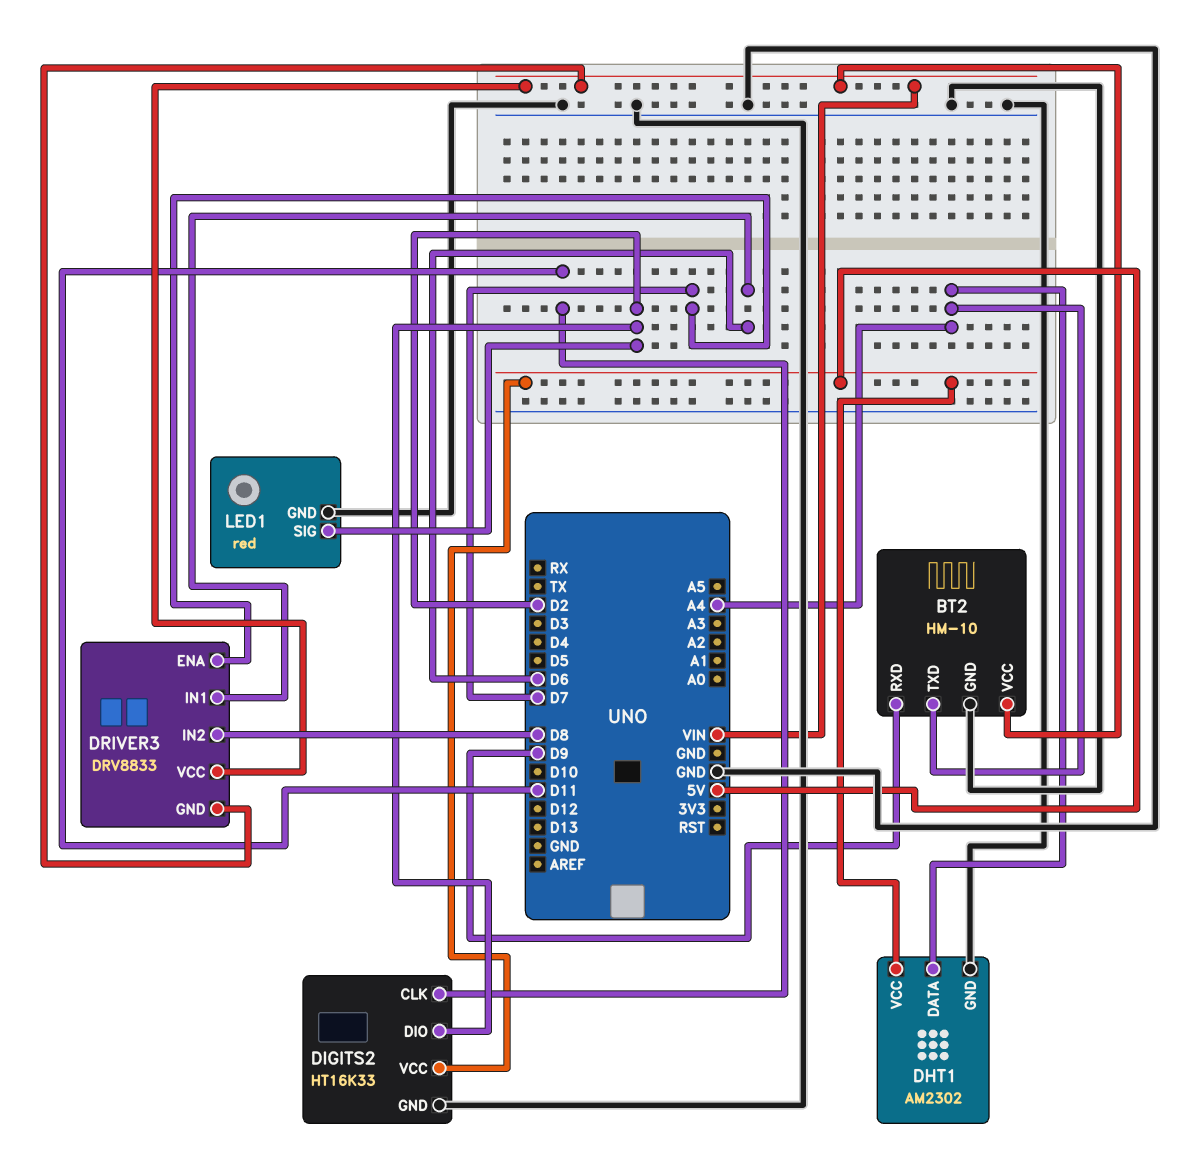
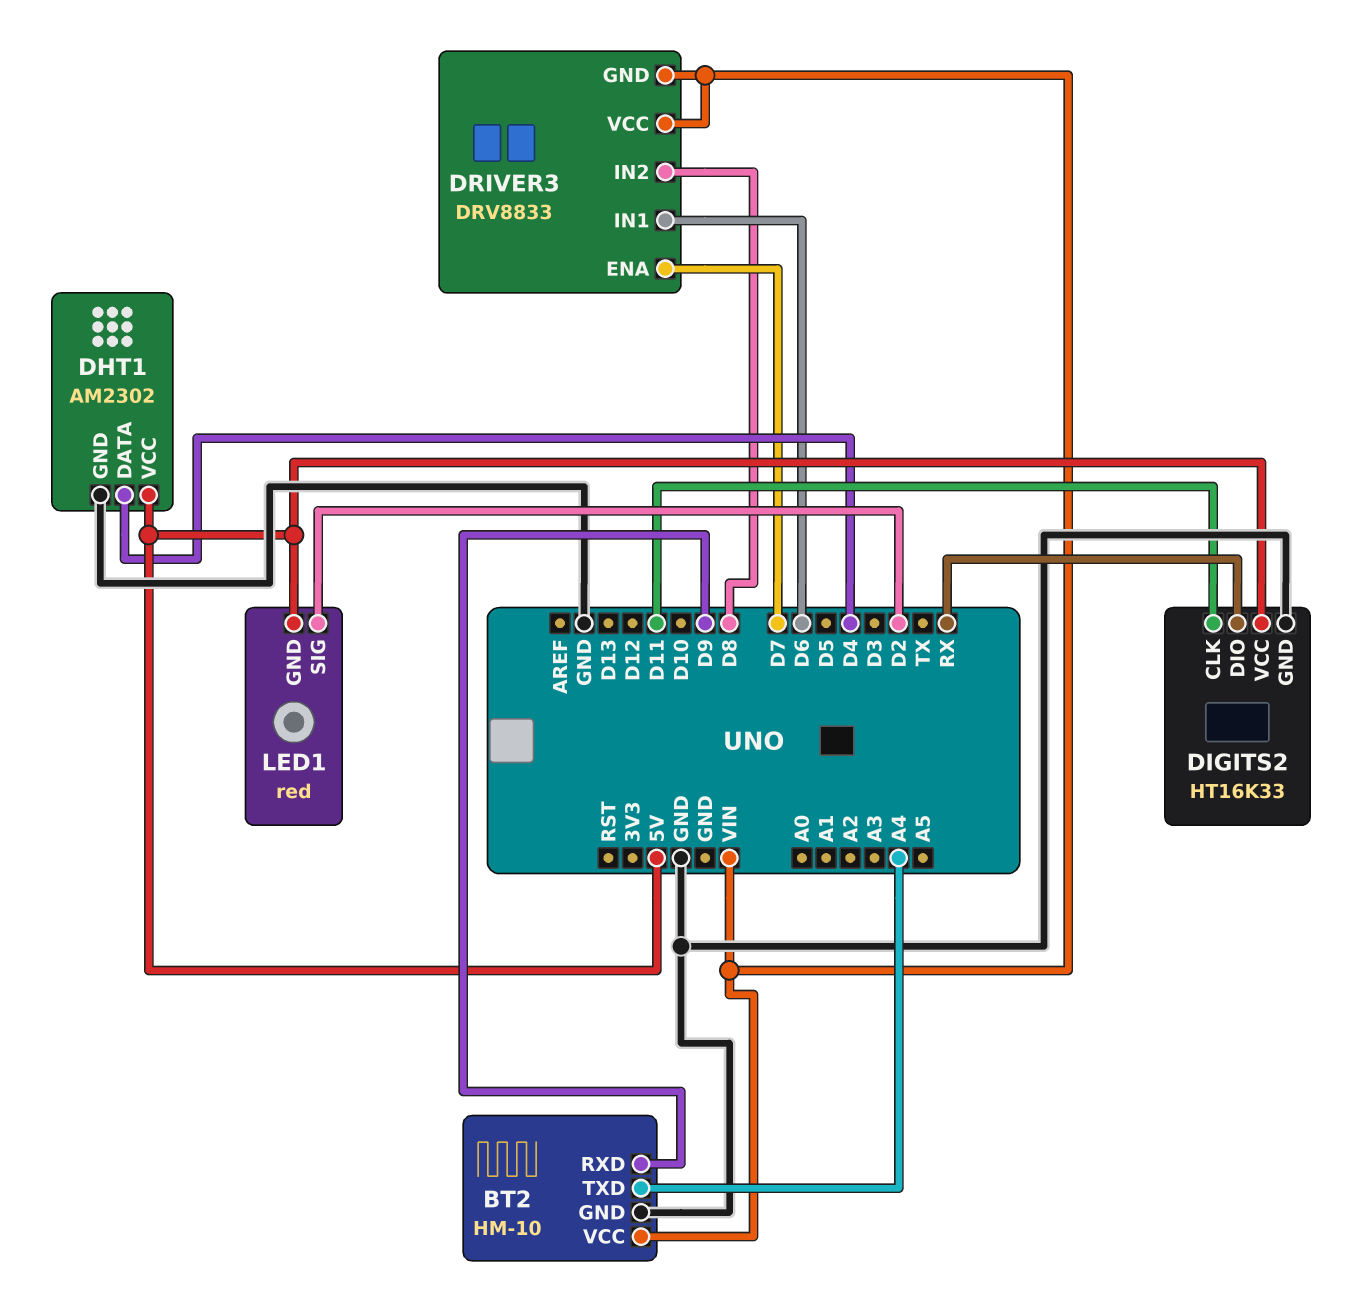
DHT1 pin DATA: A4 -> D4
DIGITS2 pin DIO: D2 -> RX
LED1 pin GND: GND -> 5V

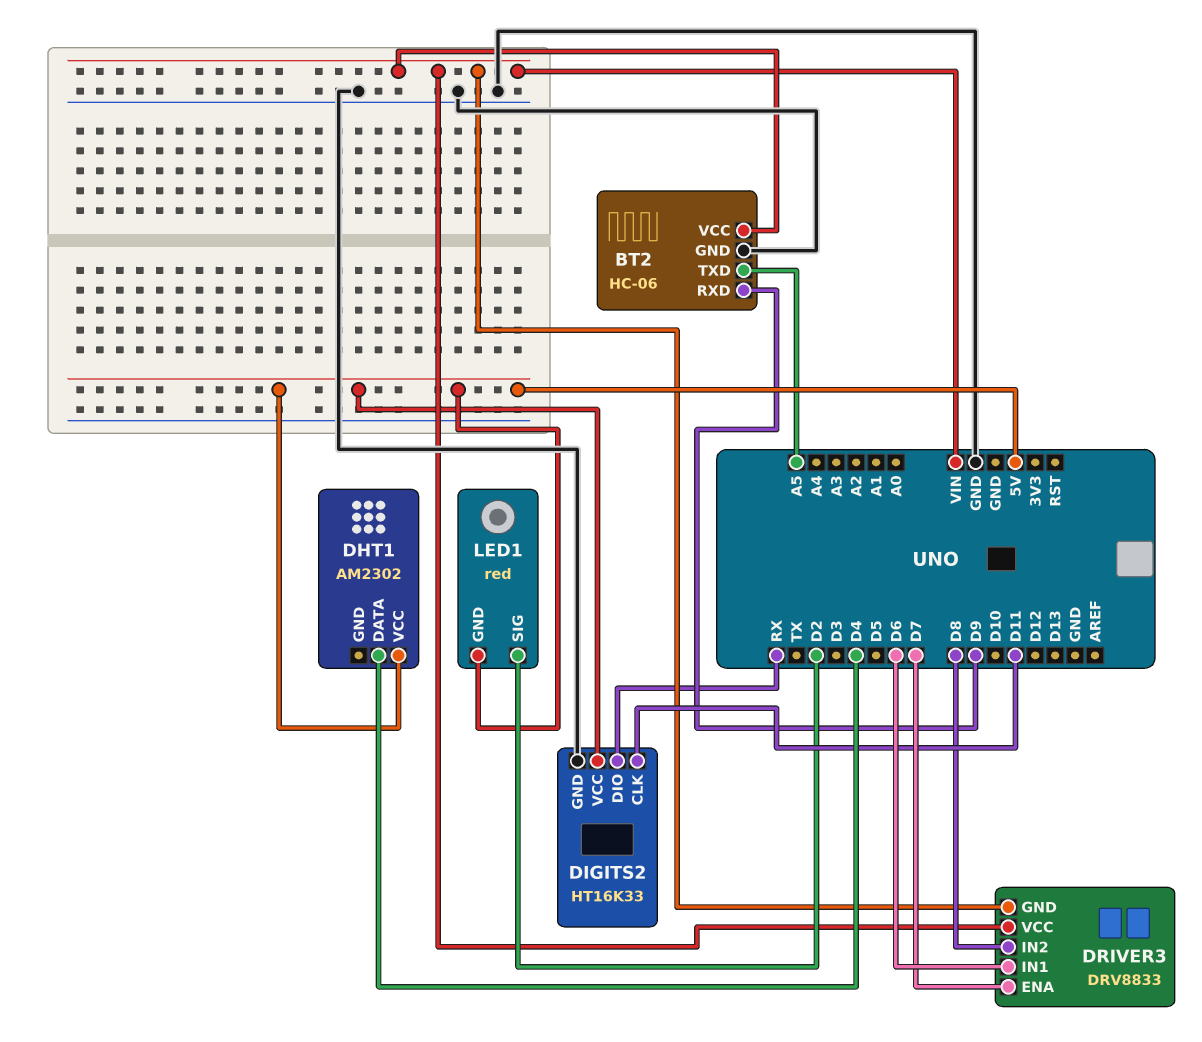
BT2: HM-10 -> HC-06
BT2 pin TXD: A4 -> A5
DHT1 pin GND: GND -> none

